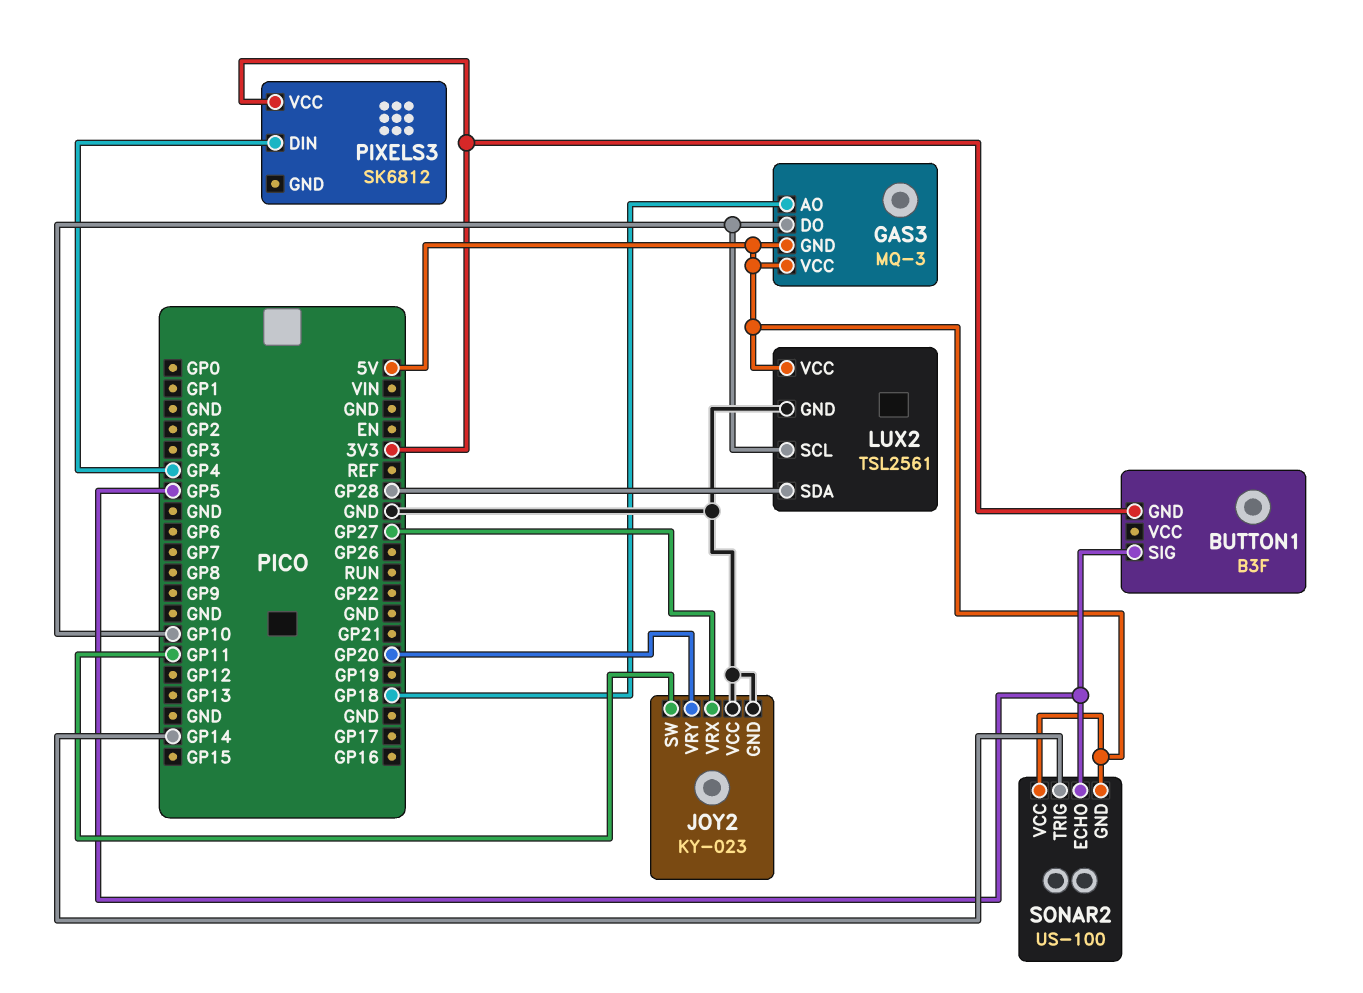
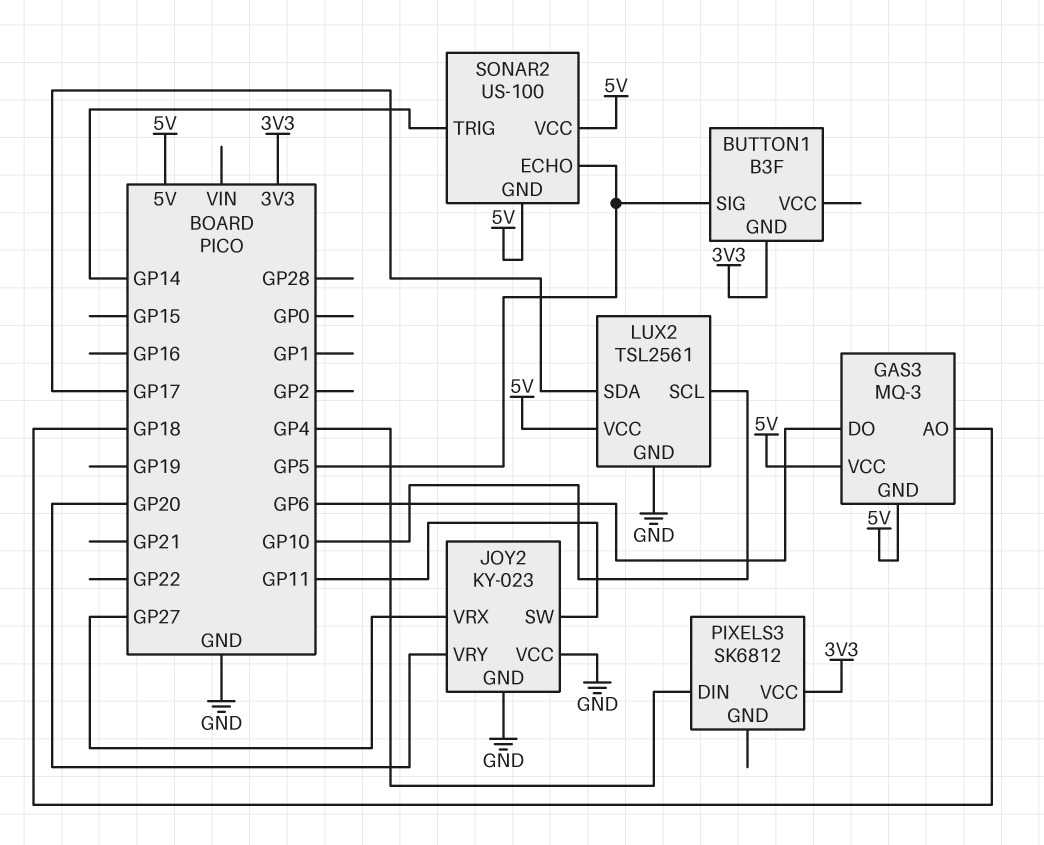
GAS3 pin DO: GP10 -> GP6
LUX2 pin SDA: GP28 -> GP17

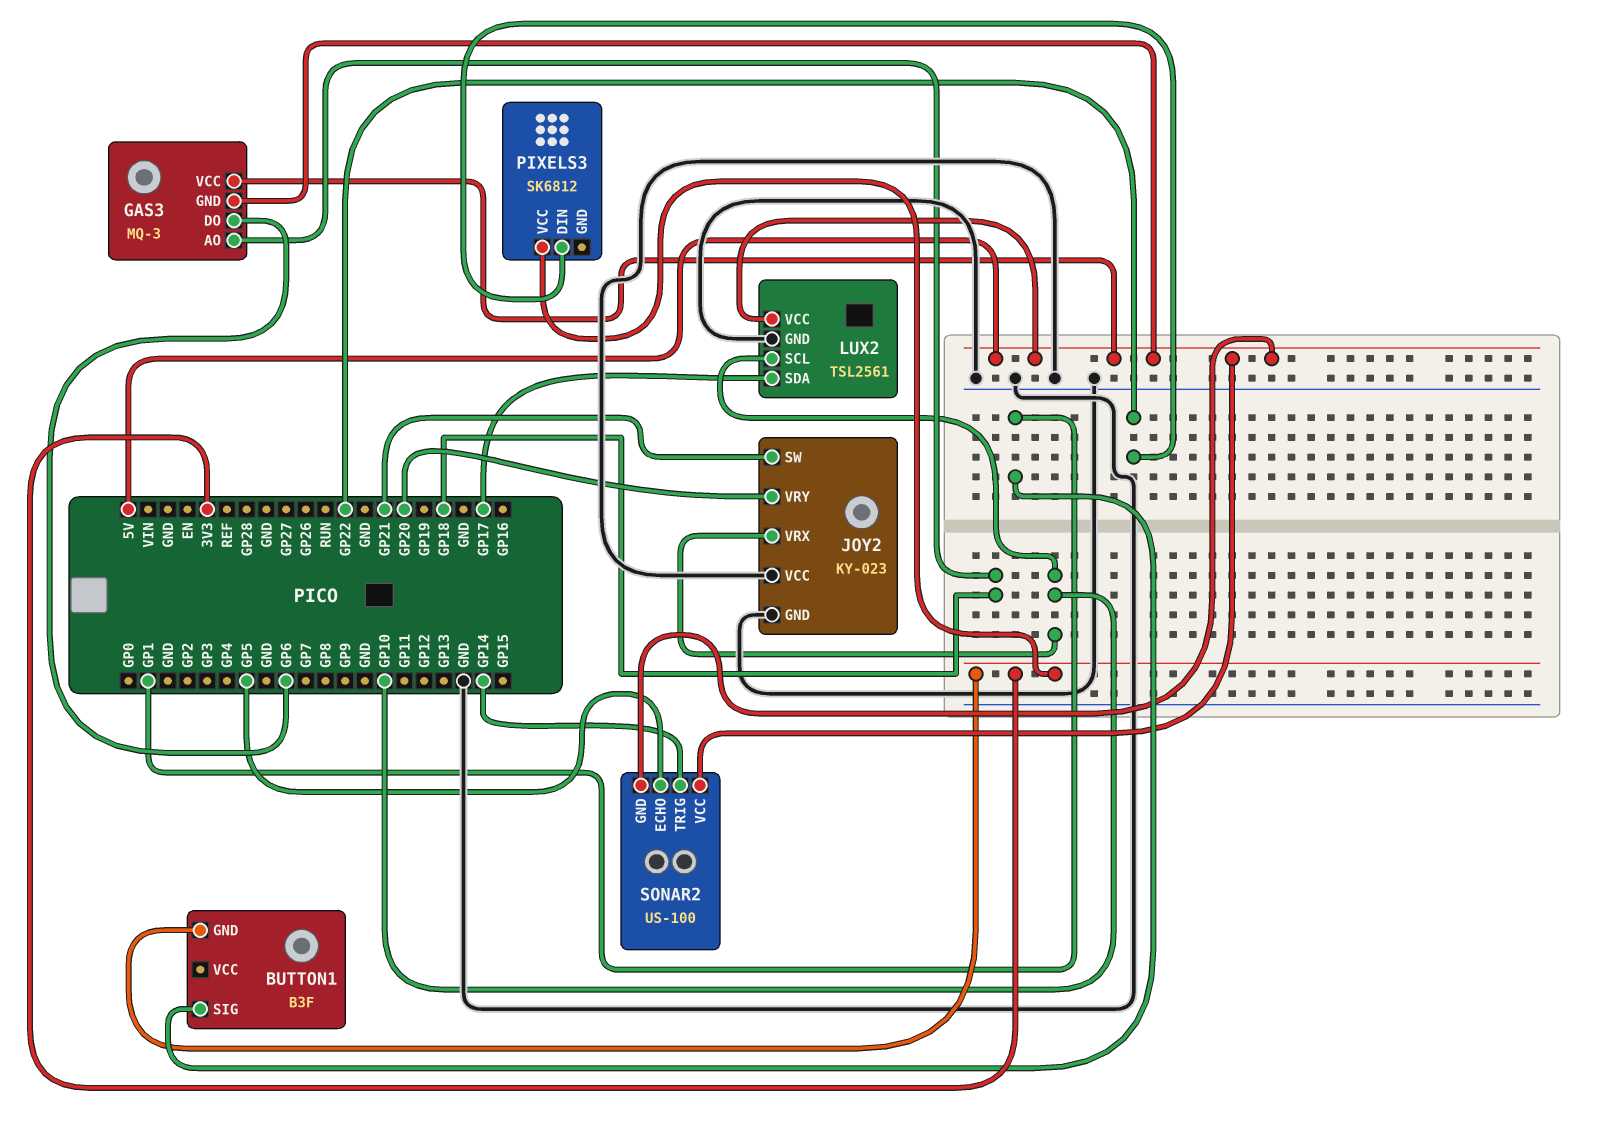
BUTTON1 pin SIG: GP5 -> GP1
JOY2 pin SW: GP11 -> GP21
JOY2 pin VRX: GP27 -> GP10
PIXELS3 pin DIN: GP4 -> GP22

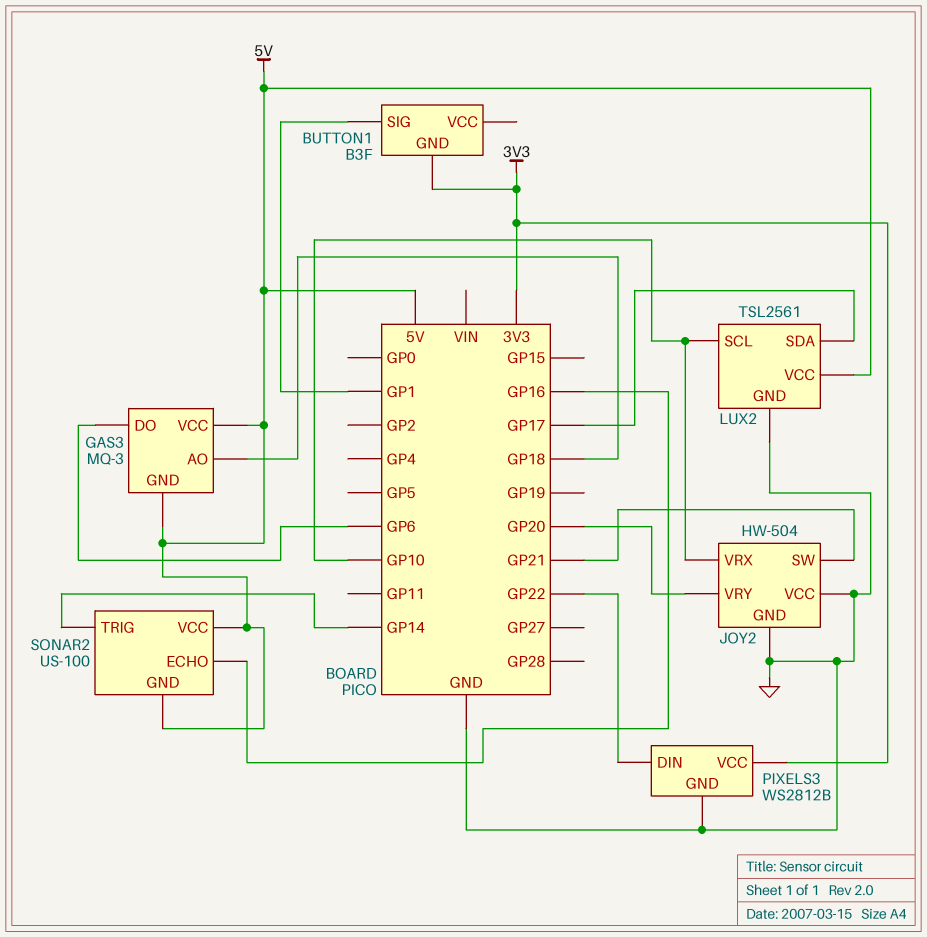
JOY2: KY-023 -> HW-504
PIXELS3: SK6812 -> WS2812B
PIXELS3 pin GND: none -> GND
SONAR2 pin ECHO: GP5 -> GP16

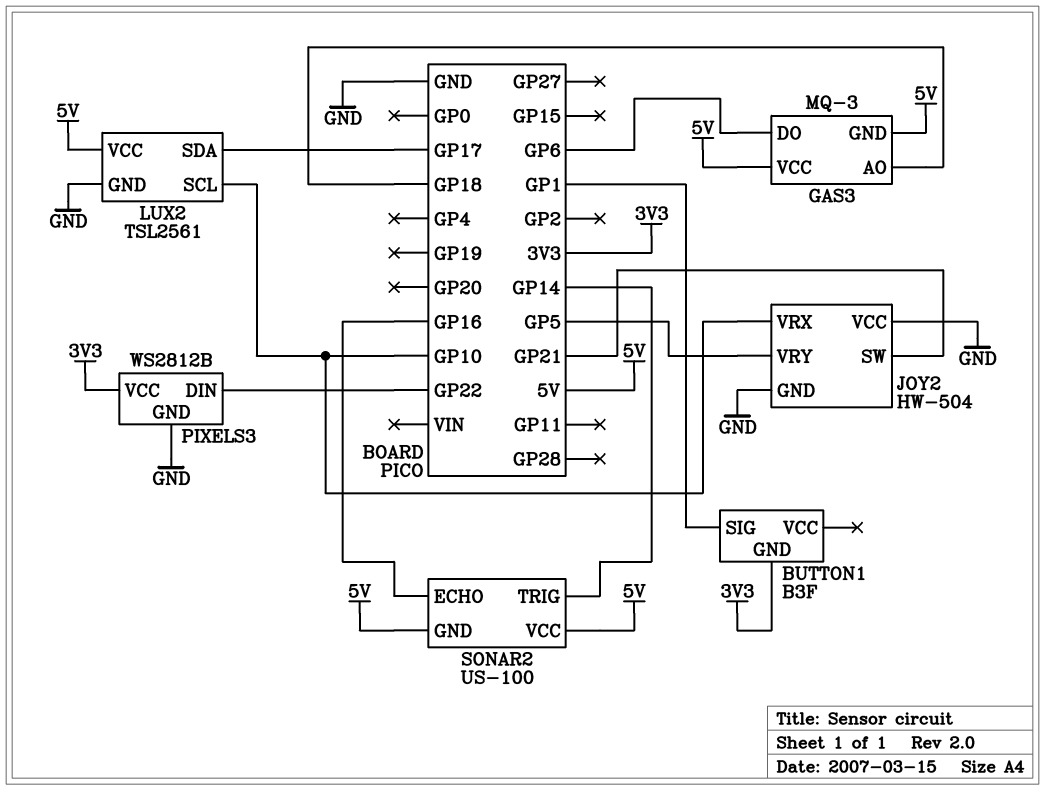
JOY2 pin VRY: GP20 -> GP5

